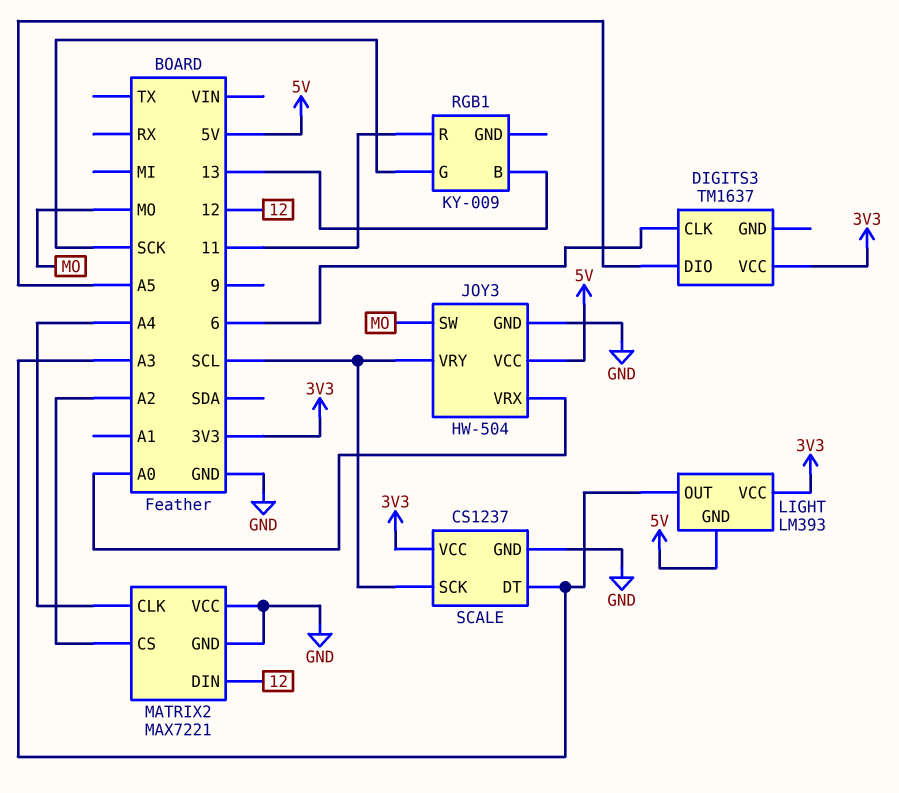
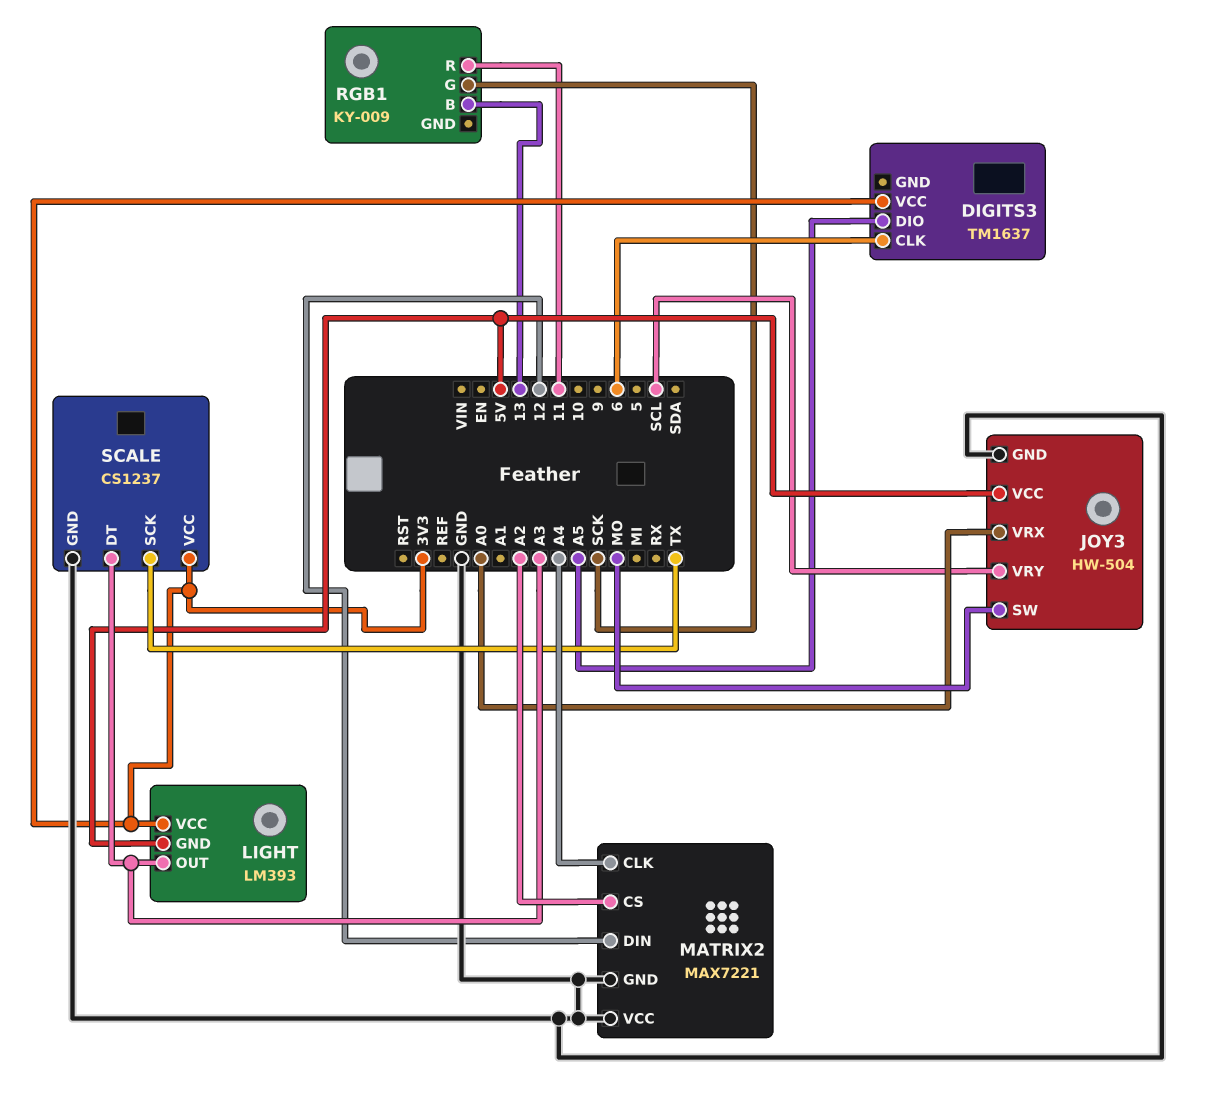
SCALE pin SCK: SCL -> TX

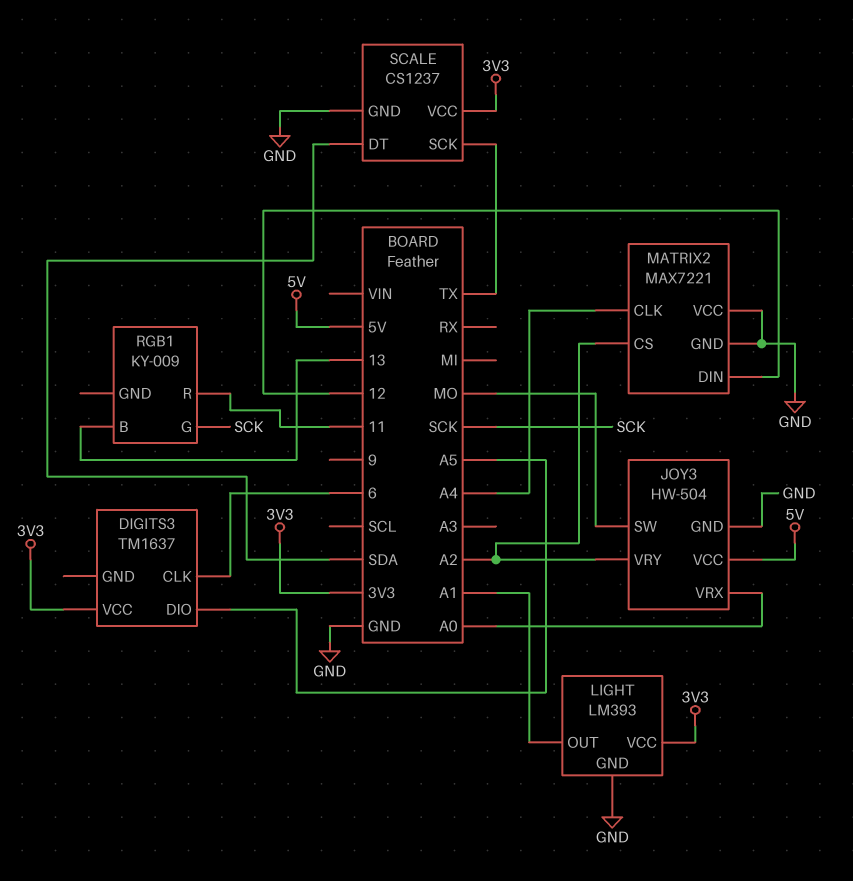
JOY3 pin VRY: SCL -> A2
LIGHT pin GND: 5V -> GND
LIGHT pin OUT: A3 -> A1
SCALE pin DT: A3 -> SDA

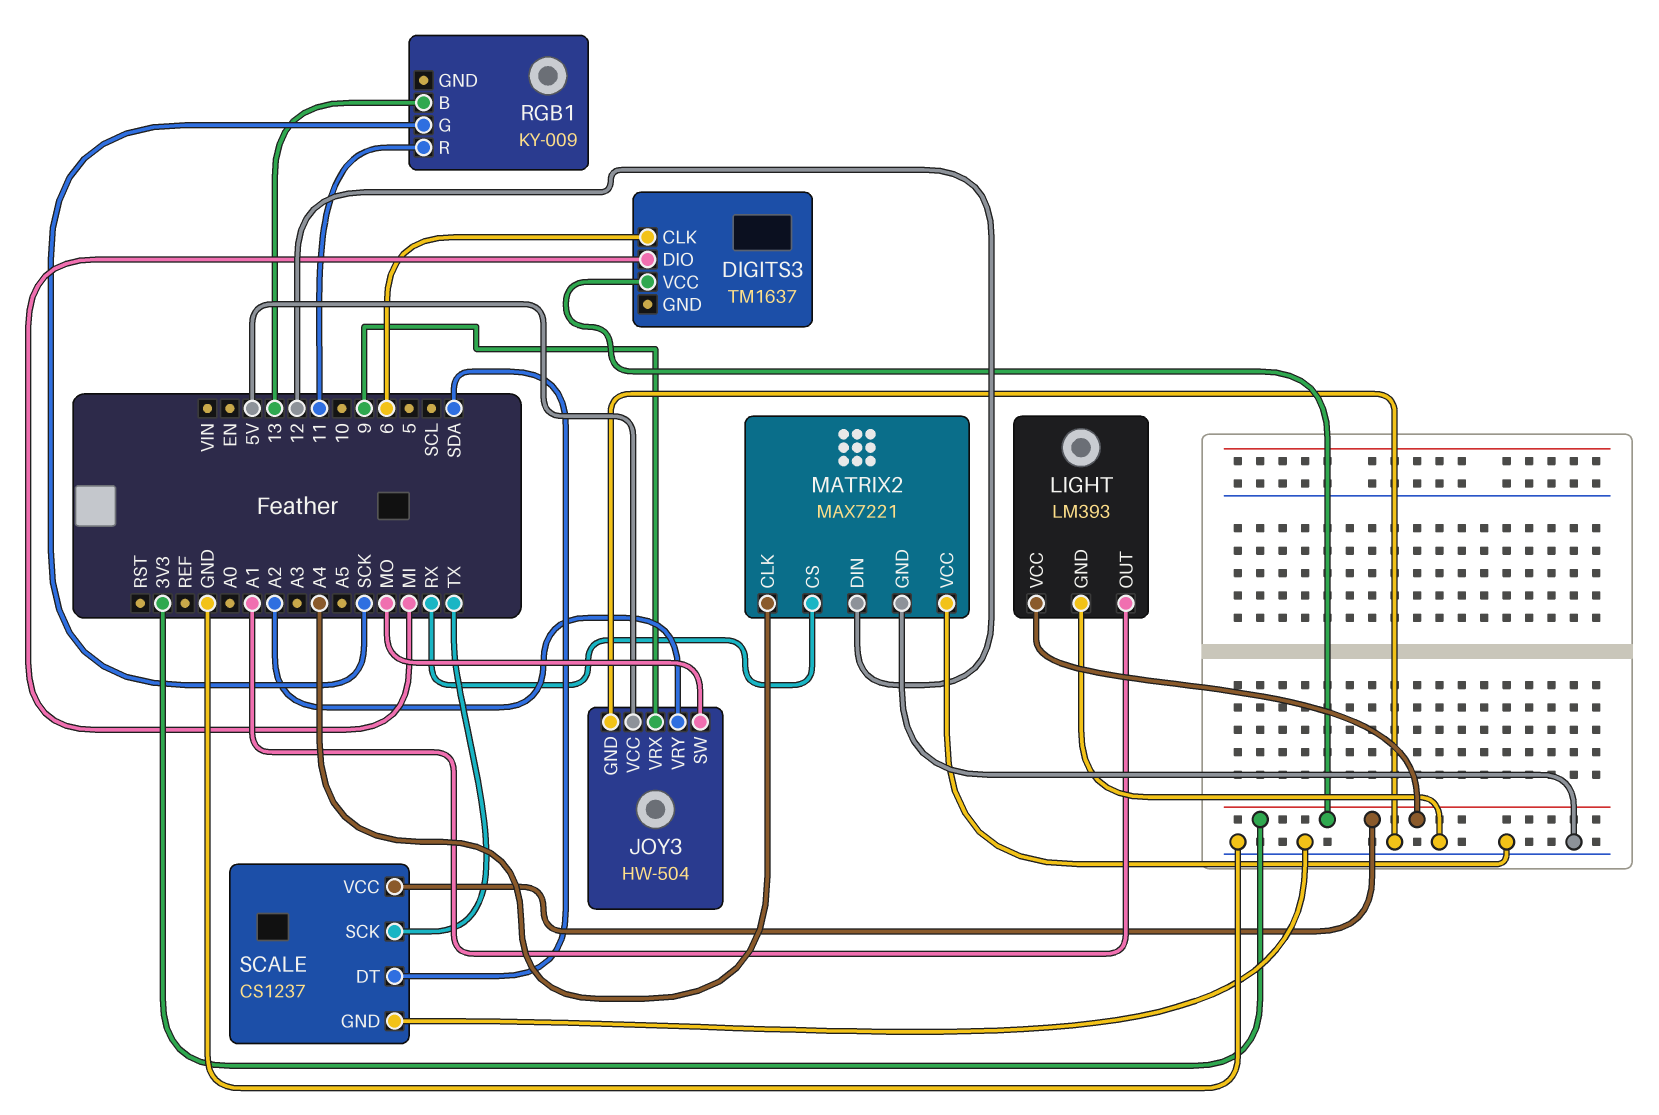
DIGITS3 pin DIO: A5 -> MI
JOY3 pin VRX: A0 -> 9
MATRIX2 pin CS: A2 -> RX

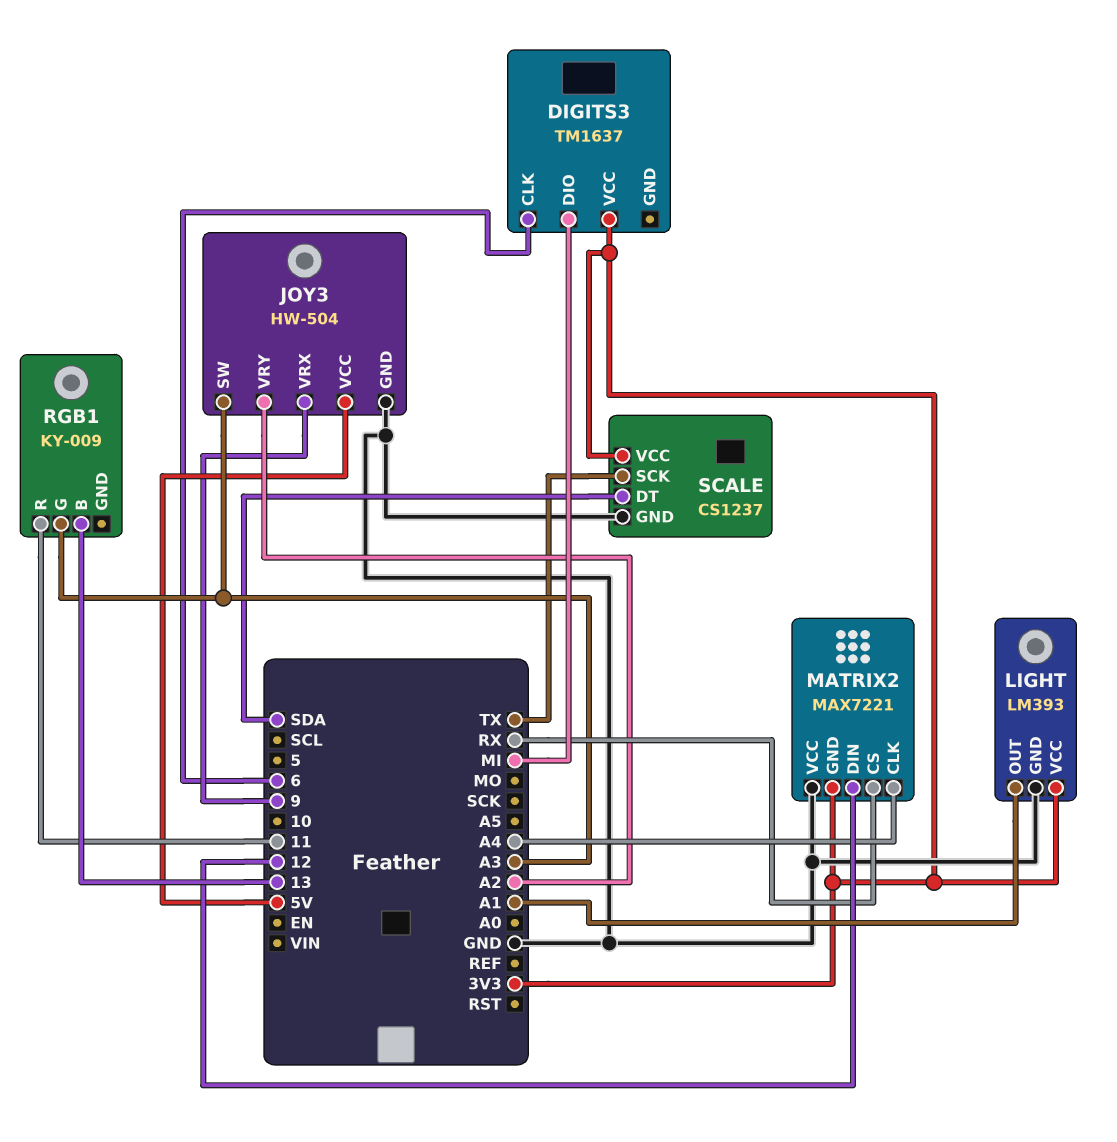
JOY3 pin SW: MO -> A3
MATRIX2 pin GND: GND -> 3V3
RGB1 pin G: SCK -> A3

